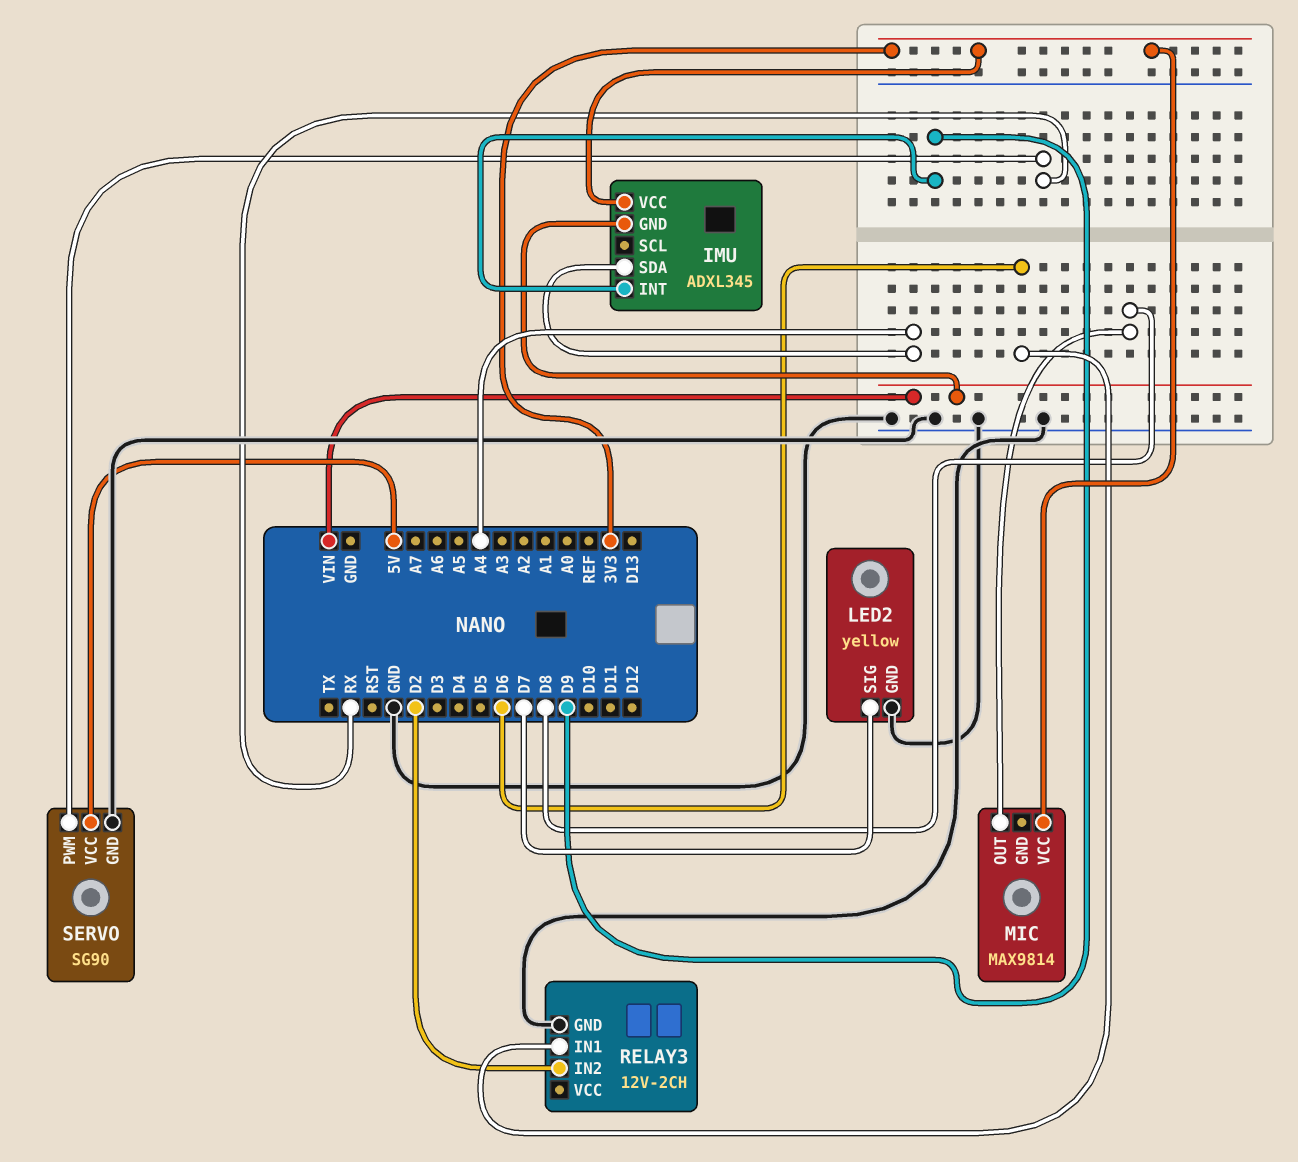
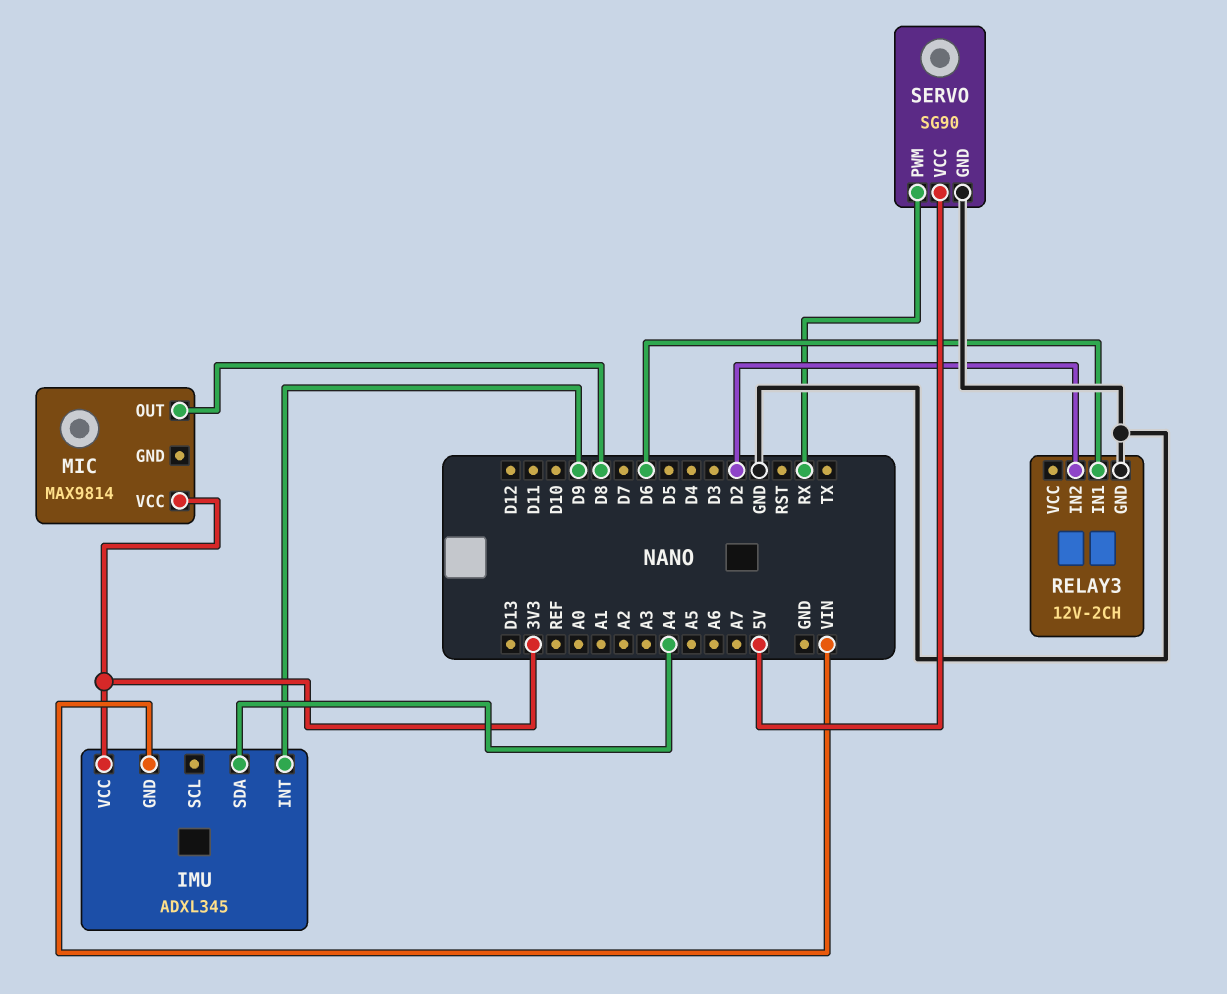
LED2: yellow -> none
LED2 pin GND: GND -> none
LED2 pin SIG: D7 -> none

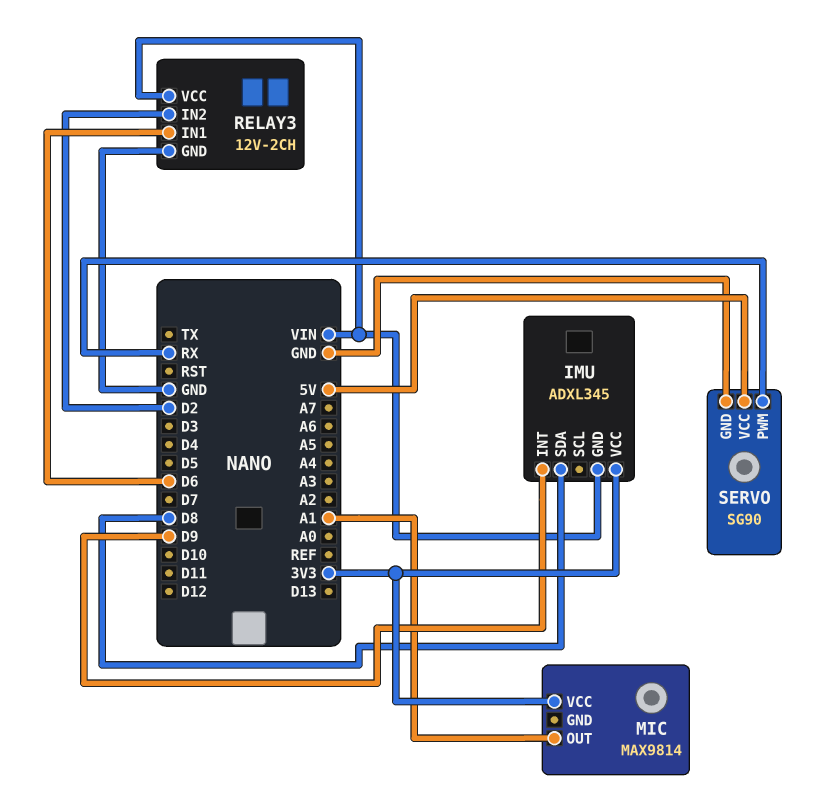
IMU pin SDA: A4 -> D8
MIC pin OUT: D8 -> A1
RELAY3 pin VCC: none -> VIN

